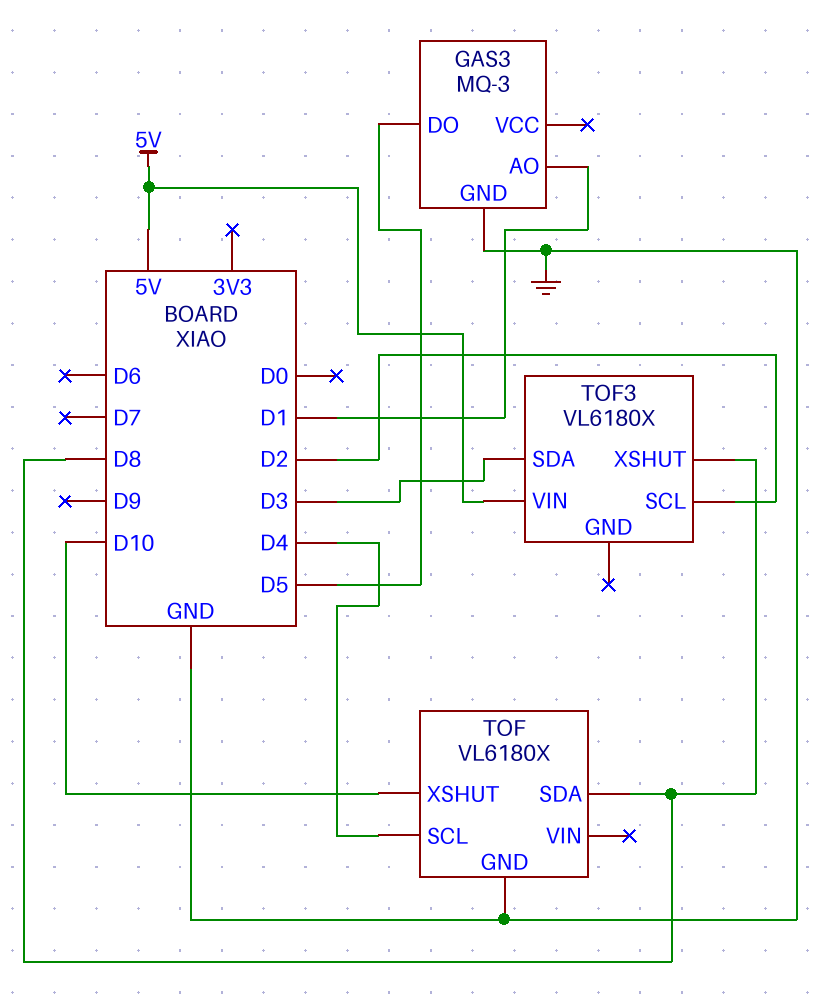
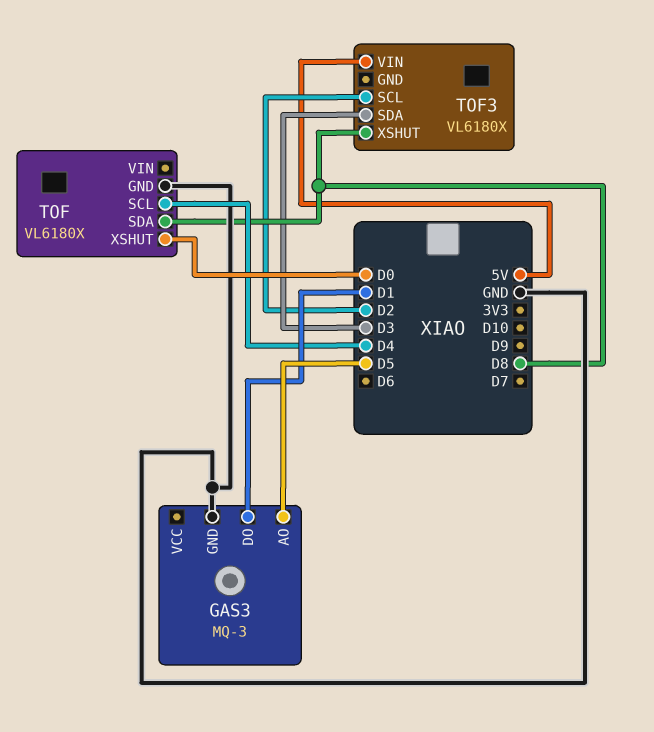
GAS3 pin AO: D1 -> D5
GAS3 pin DO: D5 -> D1
TOF pin XSHUT: D10 -> D0

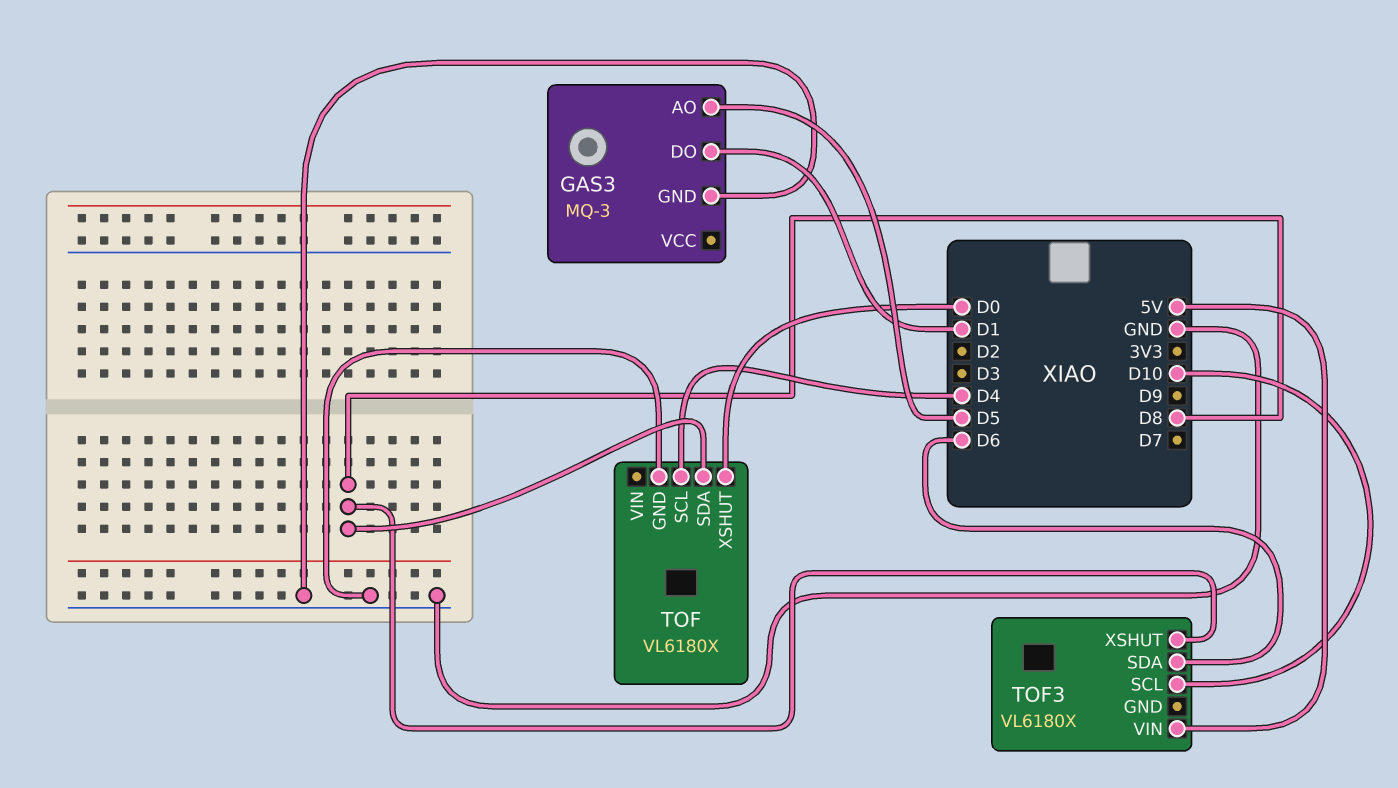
TOF3 pin SCL: D2 -> D10
TOF3 pin SDA: D3 -> D6

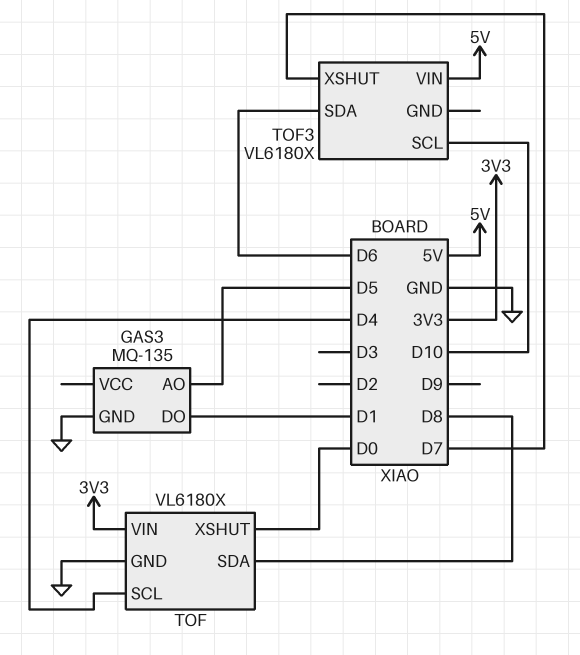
GAS3: MQ-3 -> MQ-135
TOF pin VIN: none -> 3V3
TOF3 pin XSHUT: D8 -> D7

